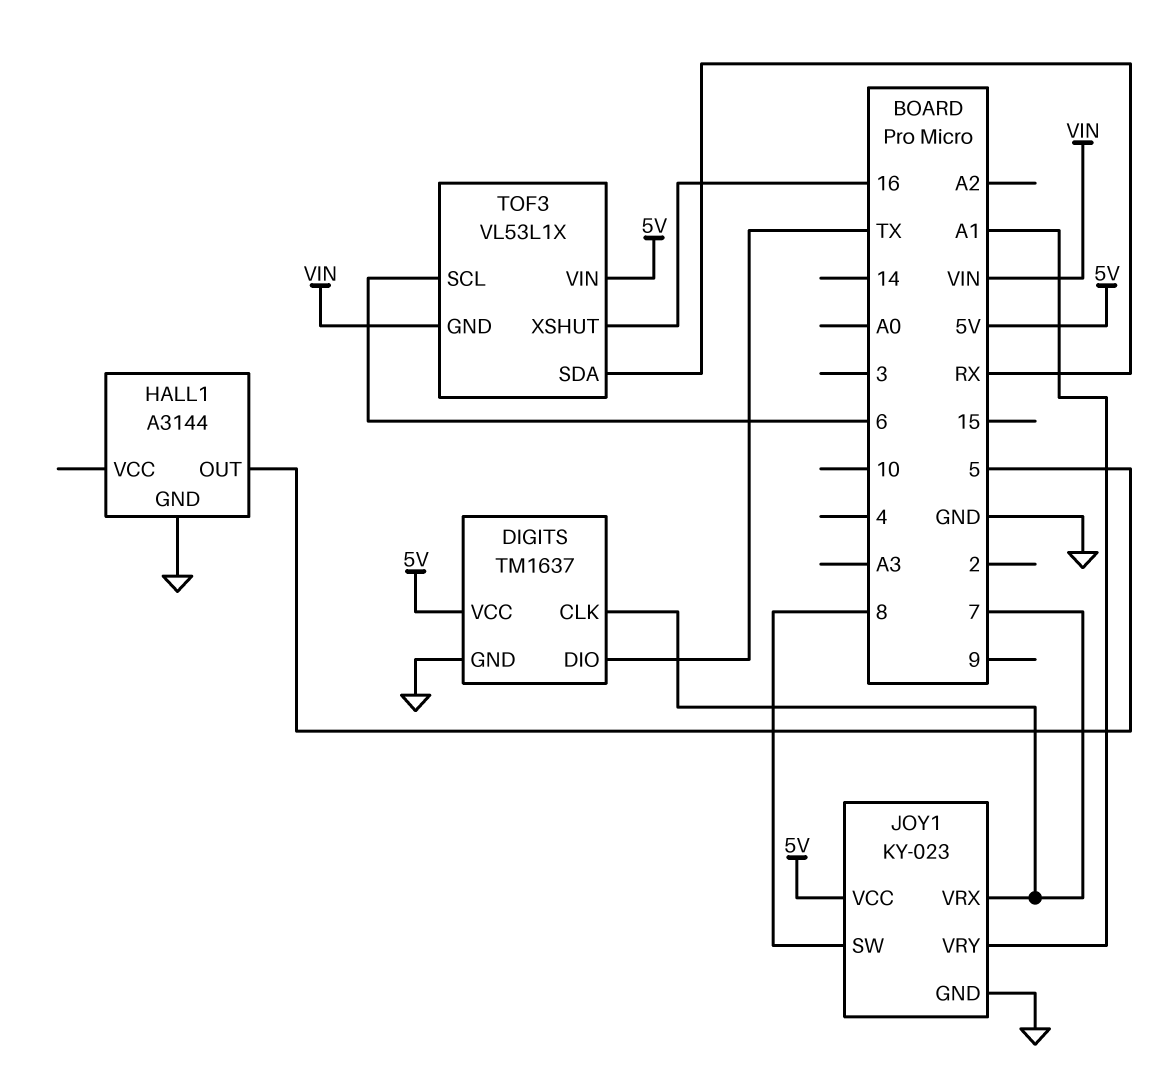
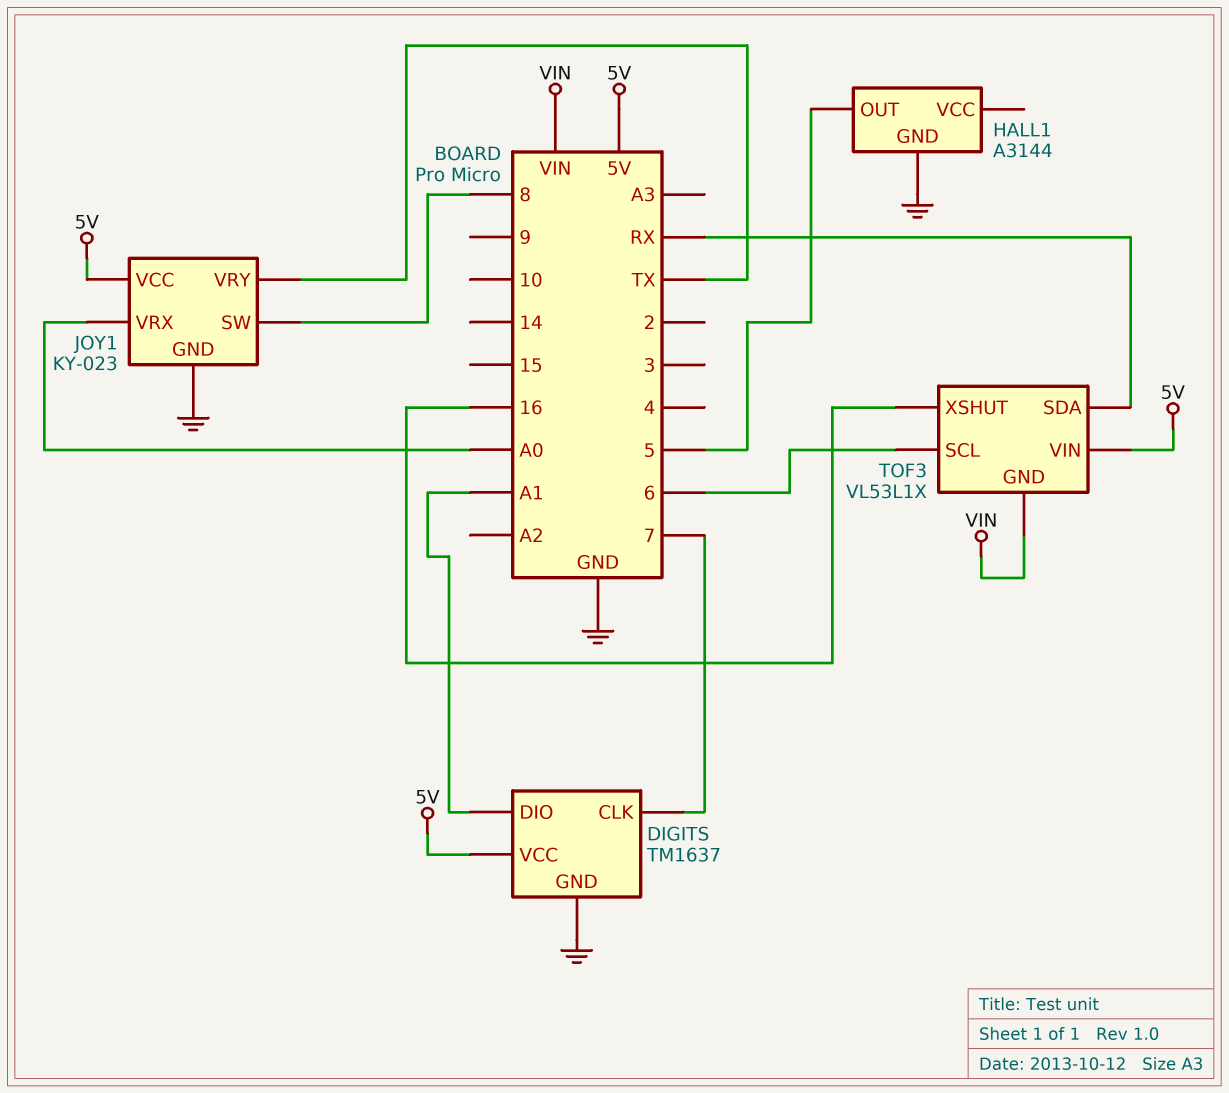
DIGITS pin DIO: TX -> A1
JOY1 pin VRX: 7 -> A0
JOY1 pin VRY: A1 -> TX

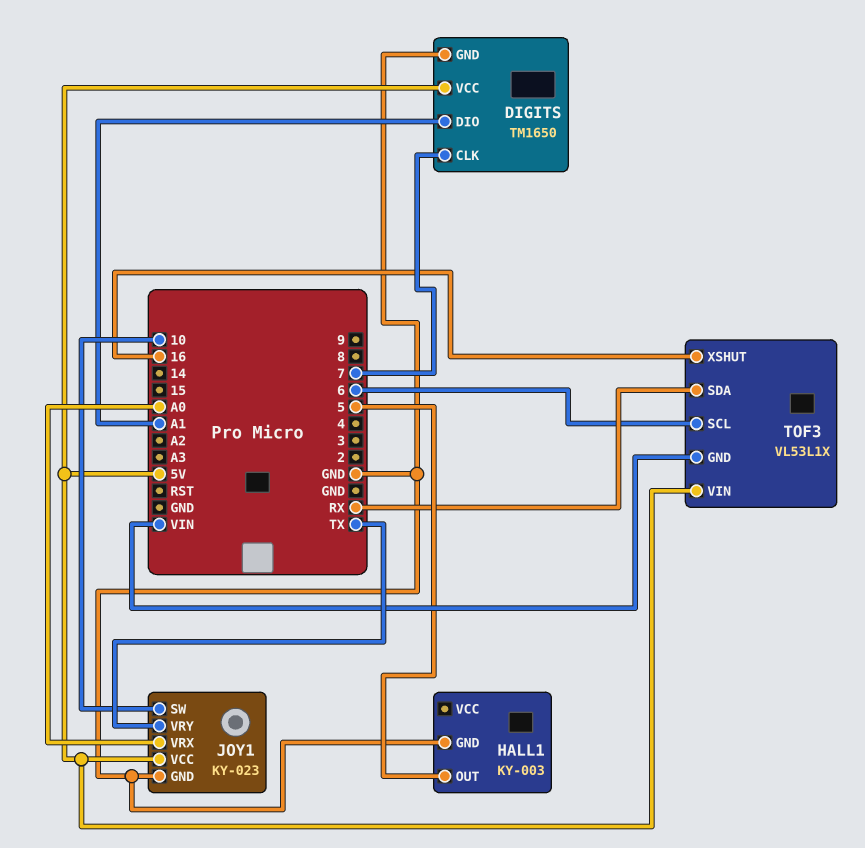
DIGITS: TM1637 -> TM1650
HALL1: A3144 -> KY-003
JOY1 pin SW: 8 -> 10

